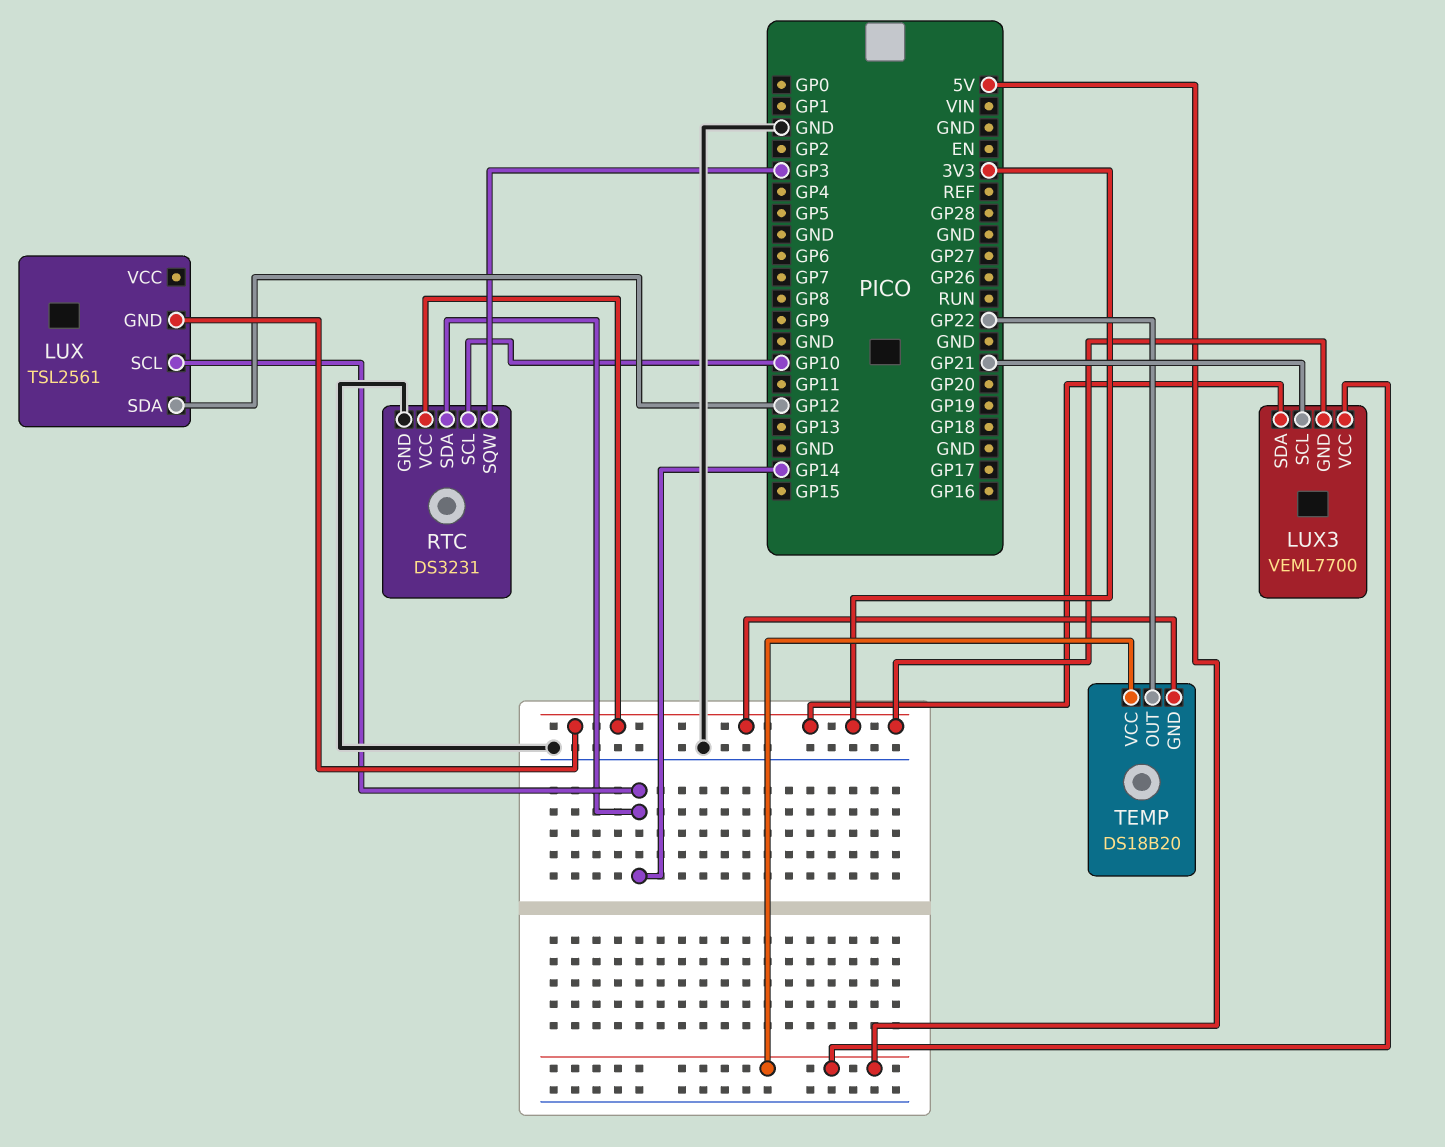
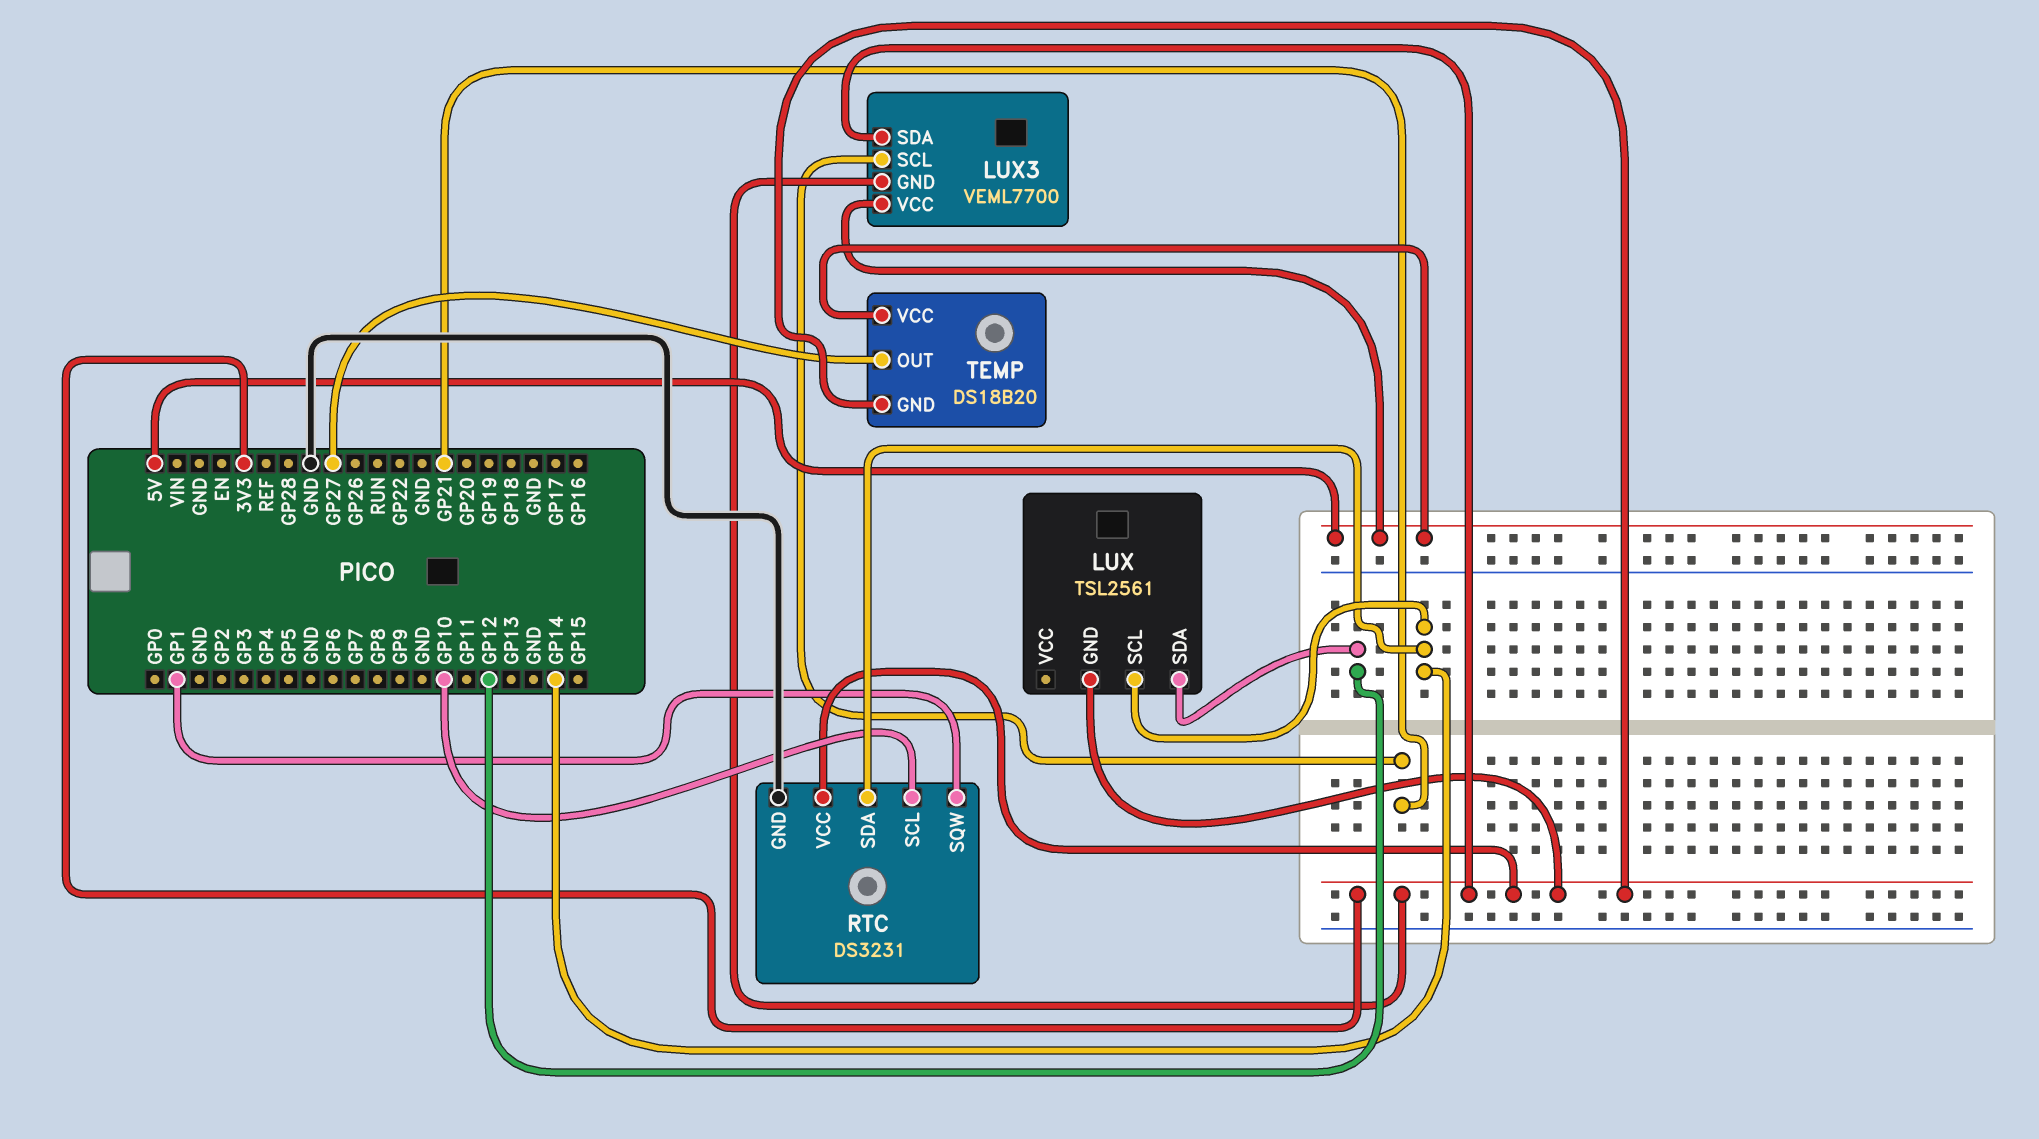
RTC pin SQW: GP3 -> GP1
TEMP pin OUT: GP22 -> GP27

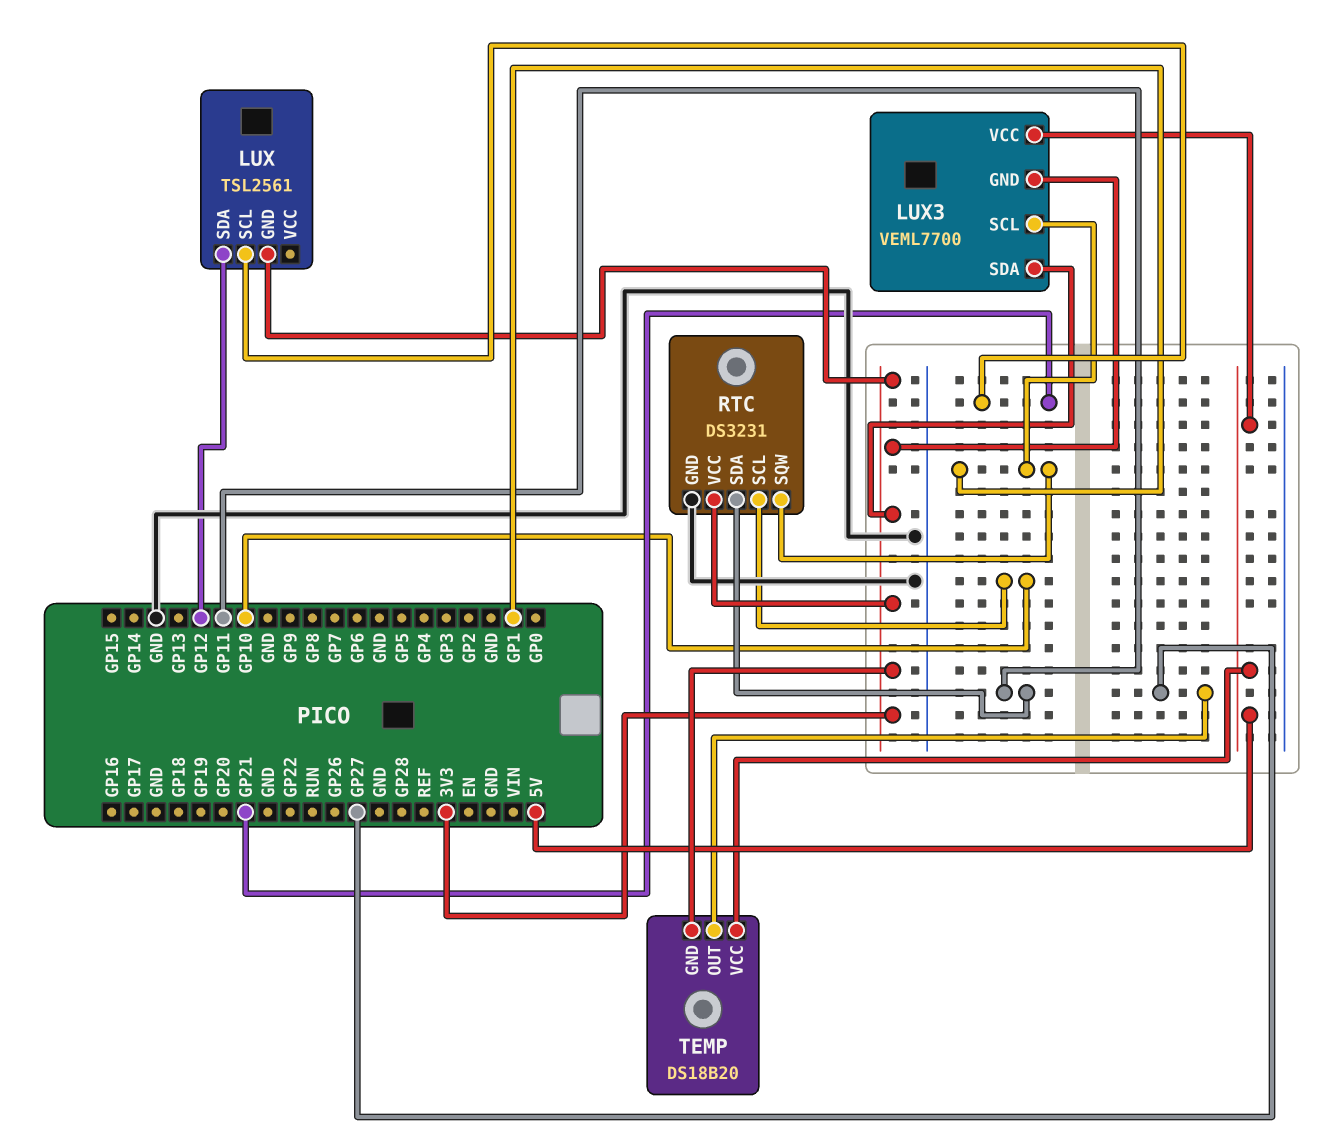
LUX pin SCL: GP14 -> GP21
LUX3 pin SCL: GP21 -> GP1
RTC pin SDA: GP14 -> GP11

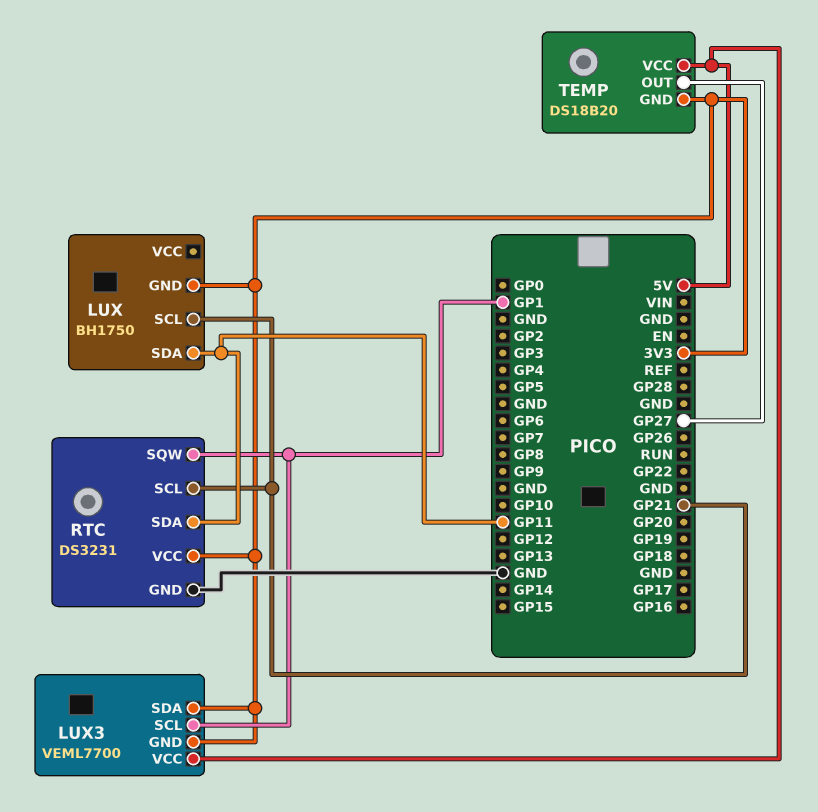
LUX: TSL2561 -> BH1750
LUX pin SDA: GP12 -> GP11
RTC pin SCL: GP10 -> GP21

